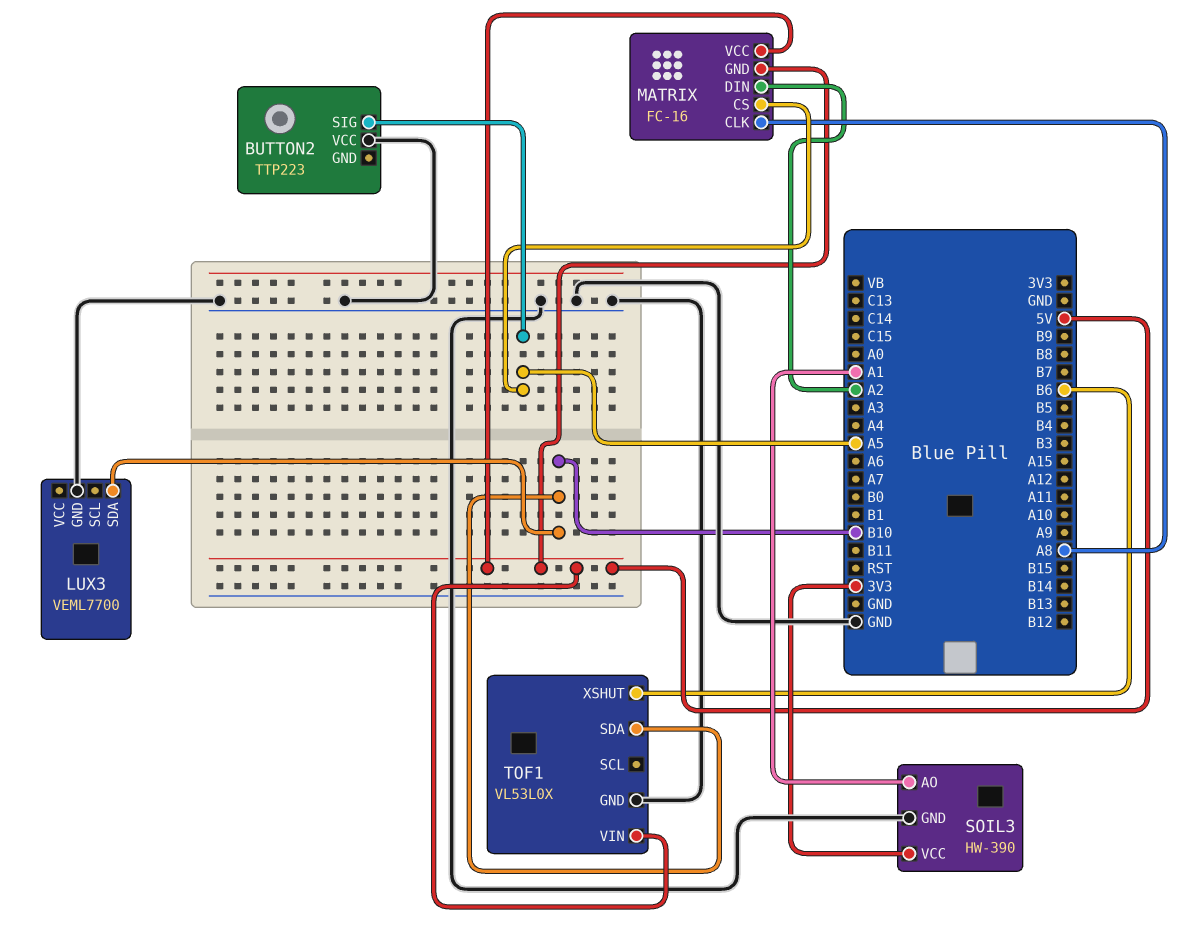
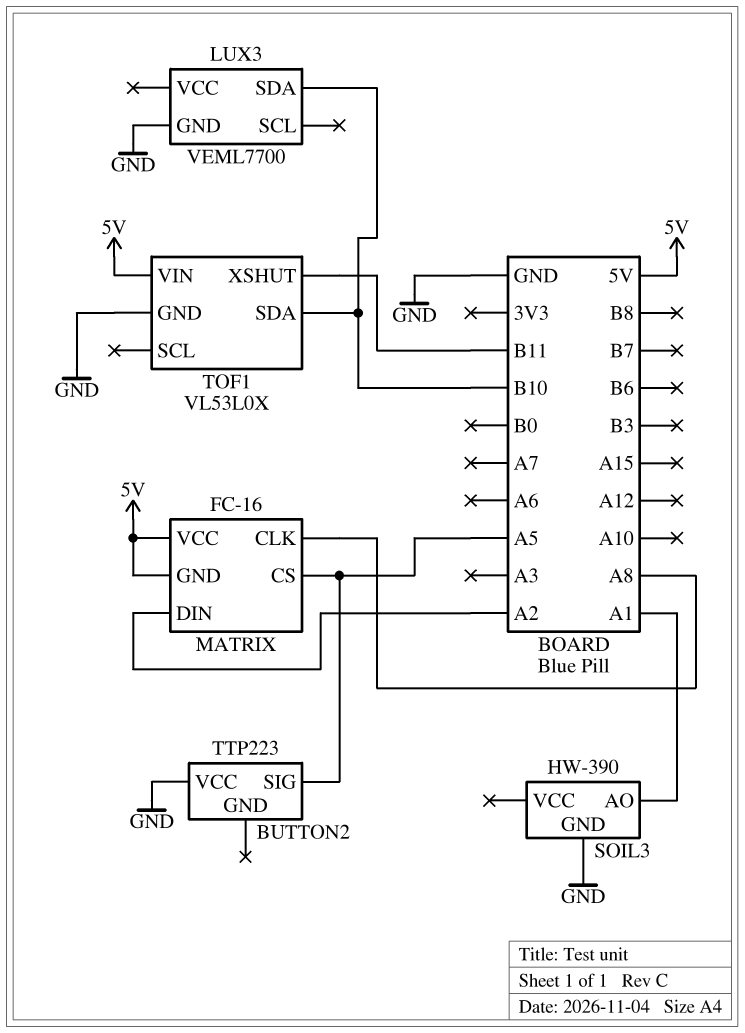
SOIL3 pin VCC: 3V3 -> none
TOF1 pin XSHUT: B6 -> B11

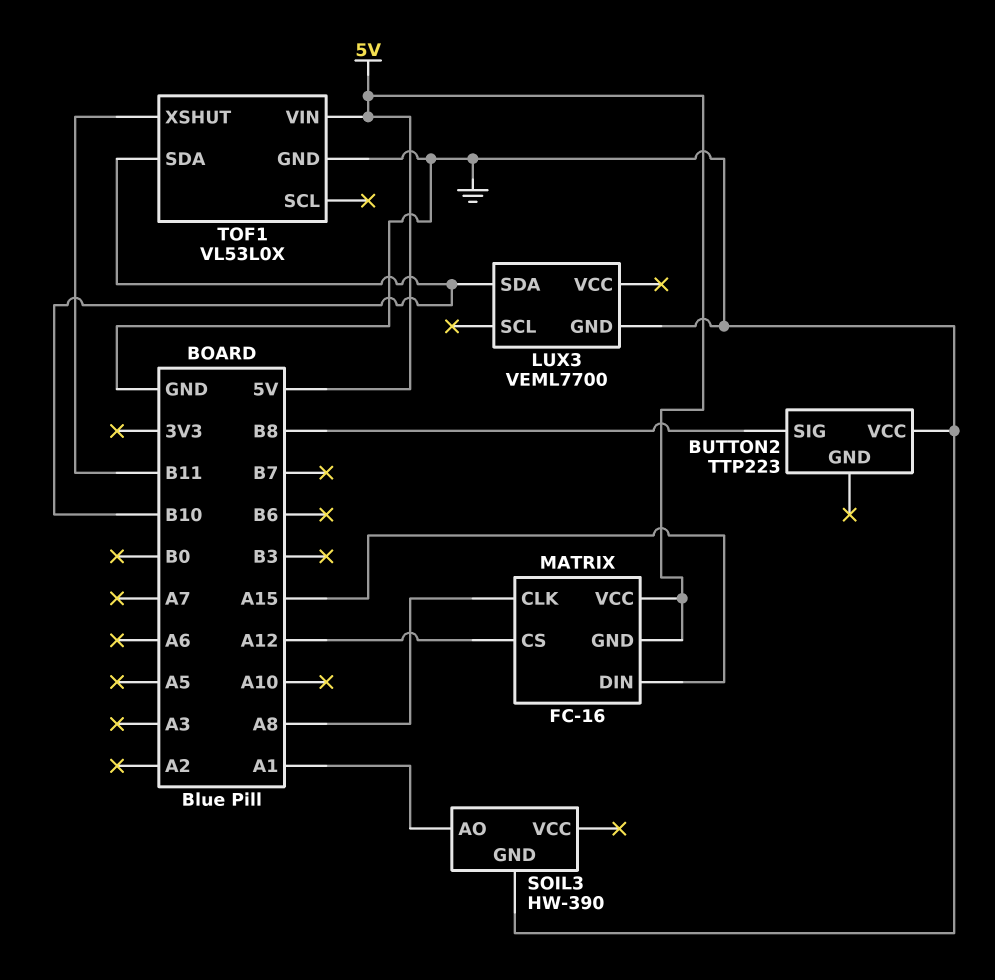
BUTTON2 pin SIG: A5 -> B8
MATRIX pin CS: A5 -> A12
MATRIX pin DIN: A2 -> A15

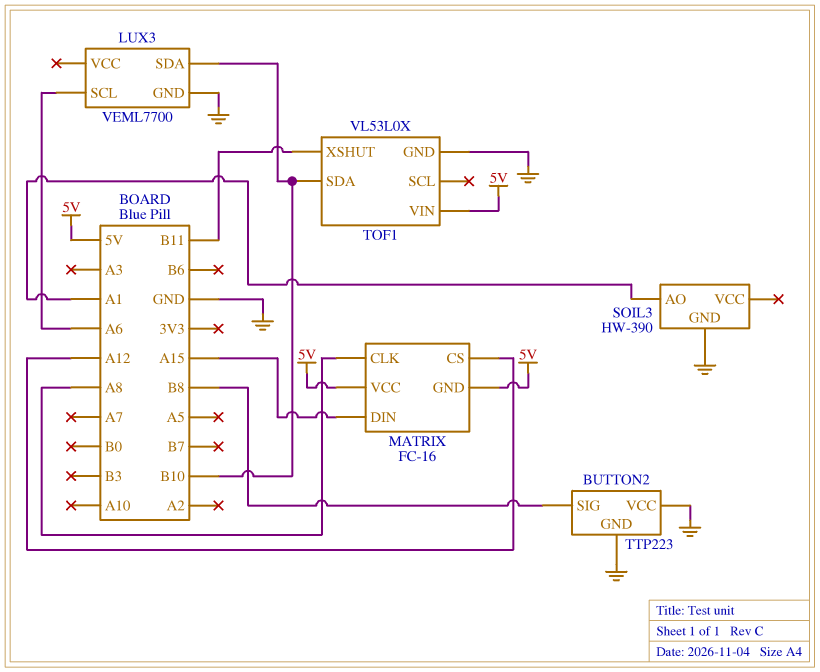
BUTTON2 pin GND: none -> GND
LUX3 pin SCL: none -> A6

